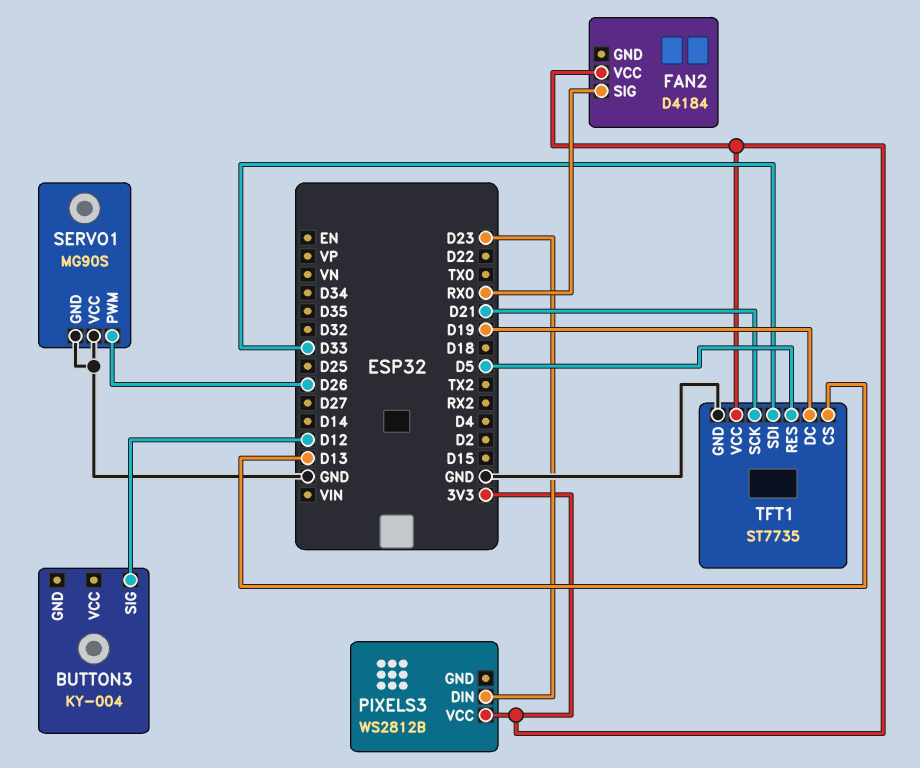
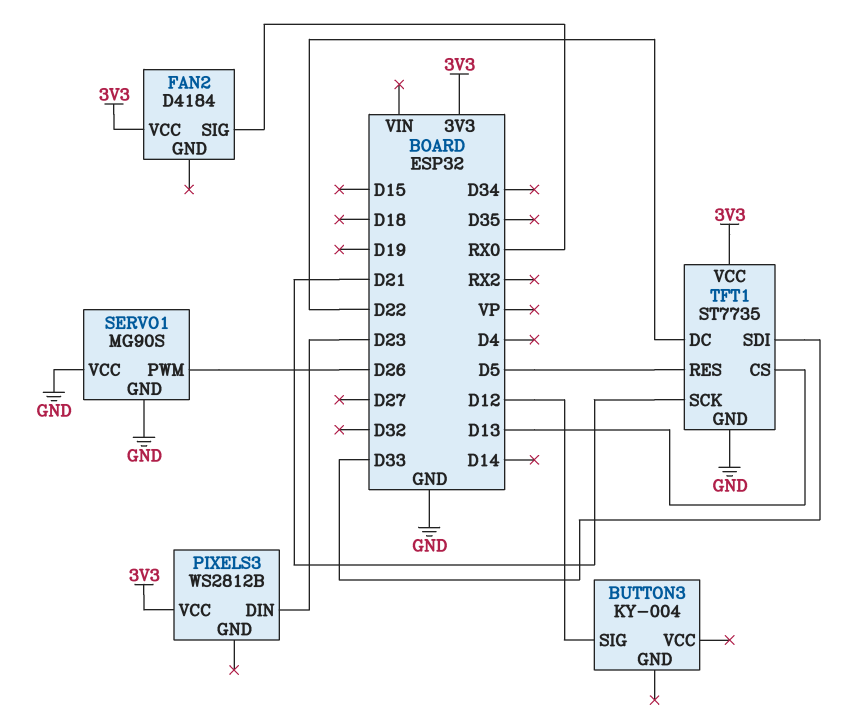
TFT1 pin DC: D19 -> D22

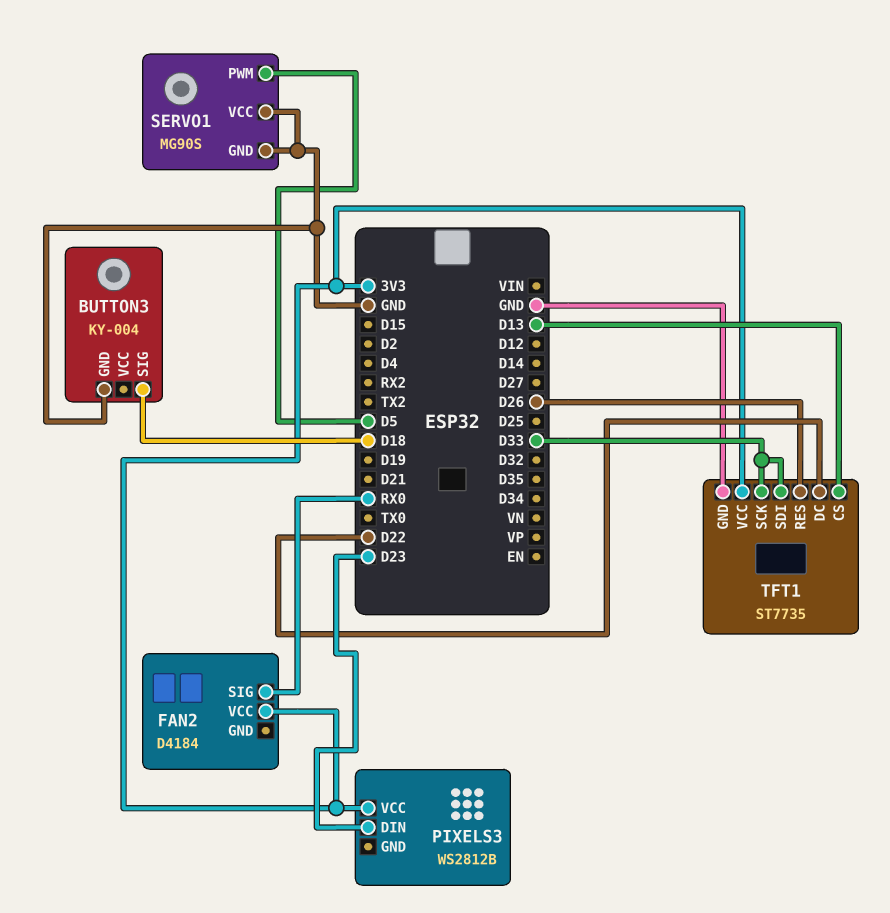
BUTTON3 pin GND: none -> GND
BUTTON3 pin SIG: D12 -> D18
SERVO1 pin PWM: D26 -> D5
TFT1 pin RES: D5 -> D26
TFT1 pin SCK: D21 -> D33

